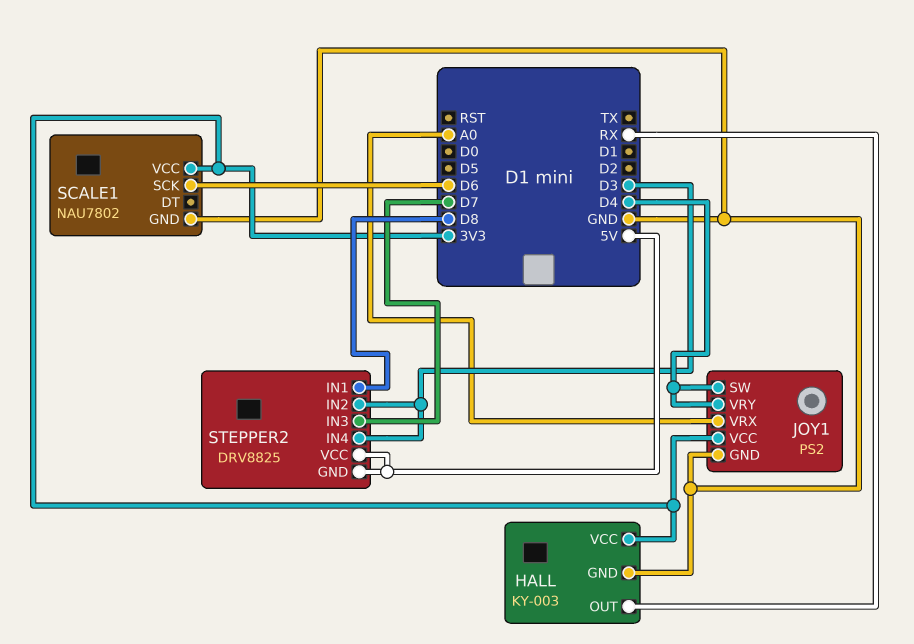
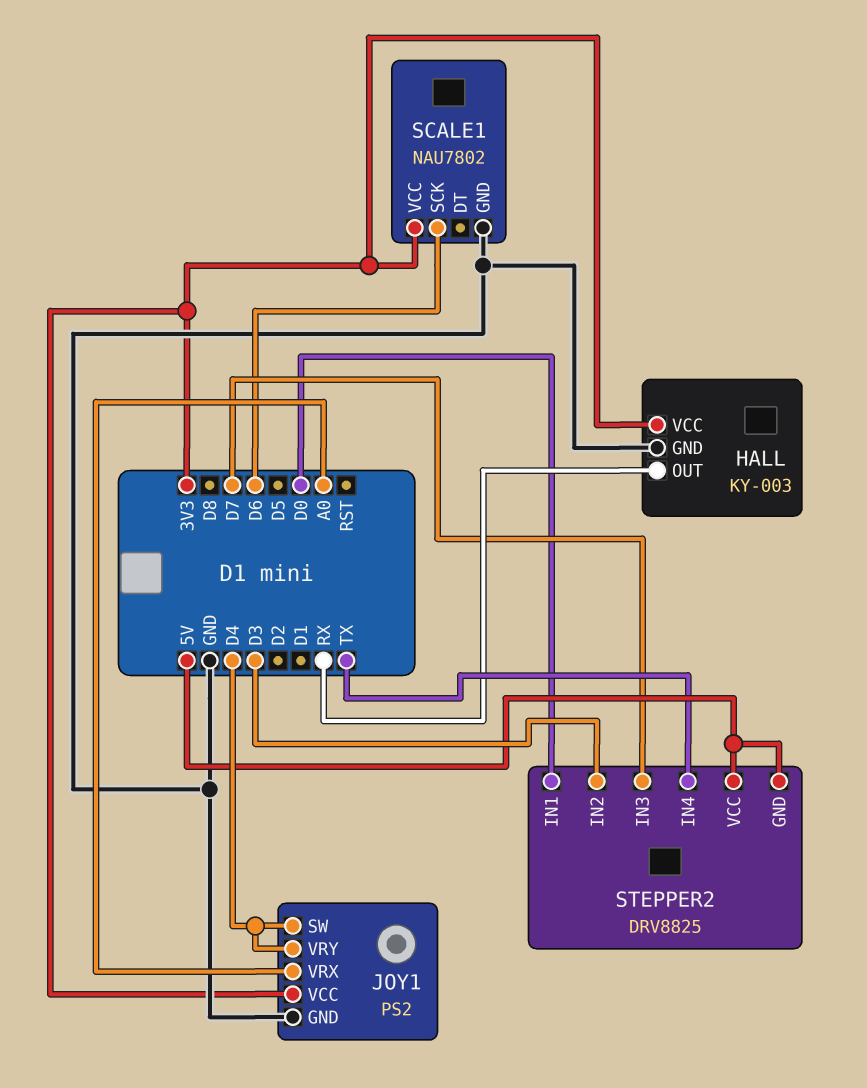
STEPPER2 pin IN1: D8 -> D0
STEPPER2 pin IN4: D3 -> TX

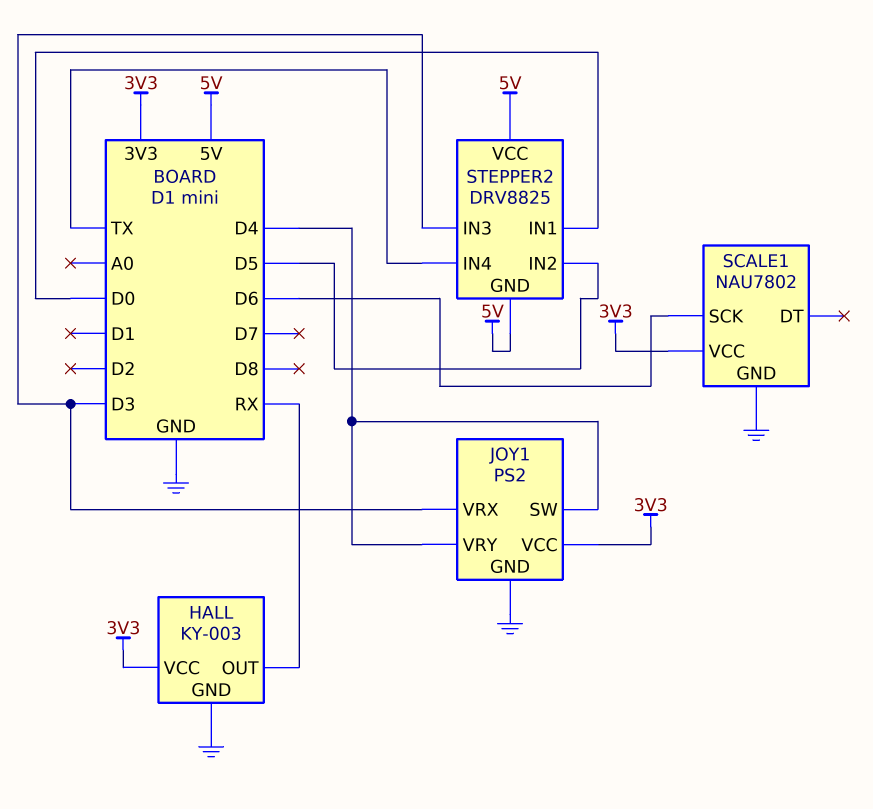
JOY1 pin VRX: A0 -> D3
STEPPER2 pin IN2: D3 -> D5
STEPPER2 pin IN3: D7 -> D3

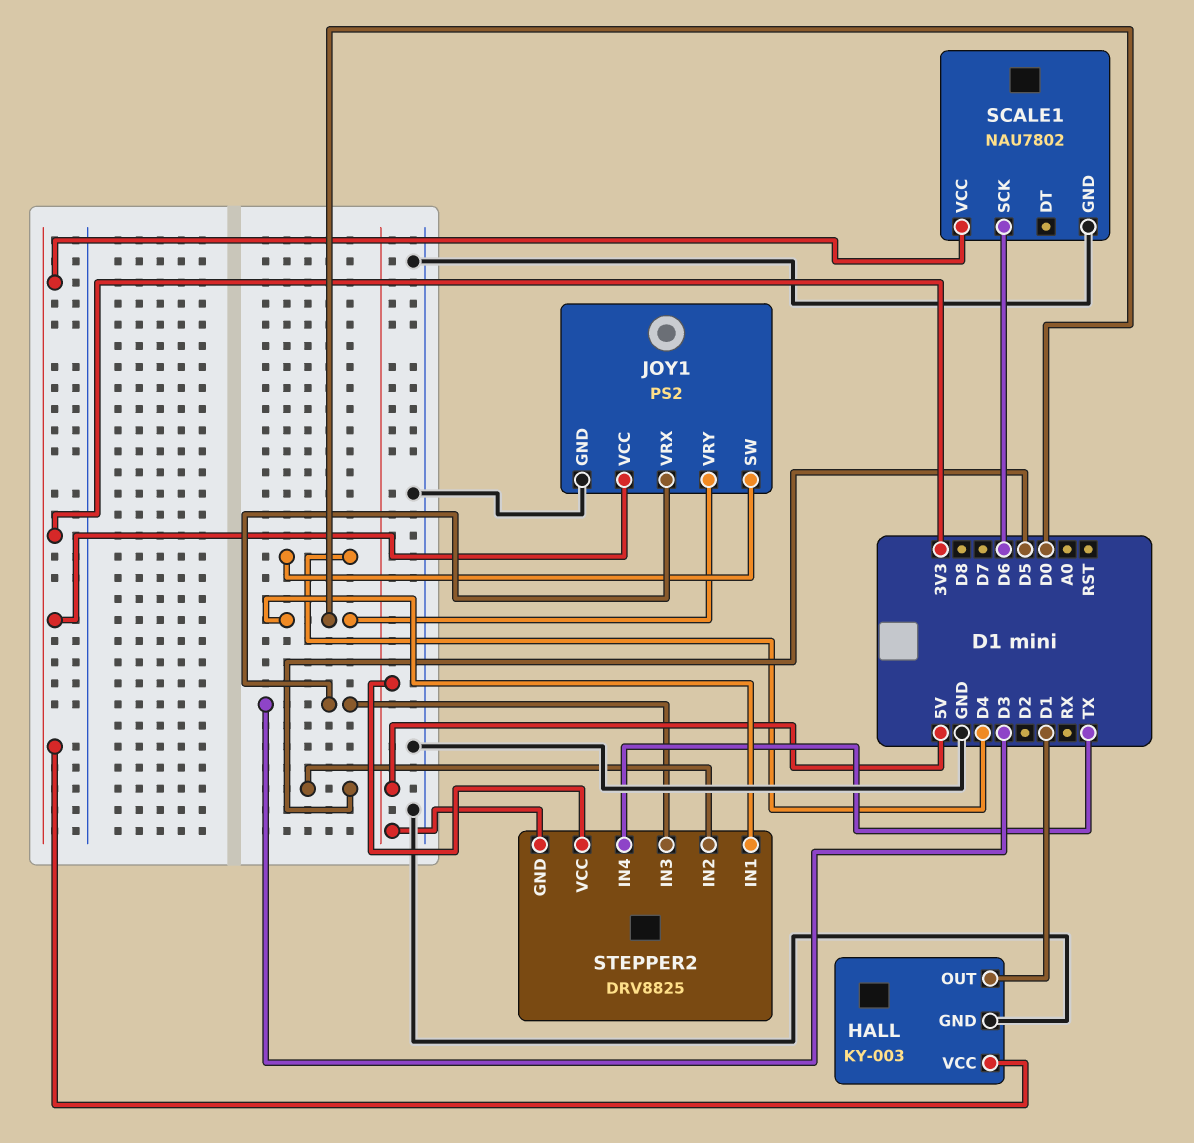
HALL pin OUT: RX -> D1
JOY1 pin VRY: D4 -> D0

